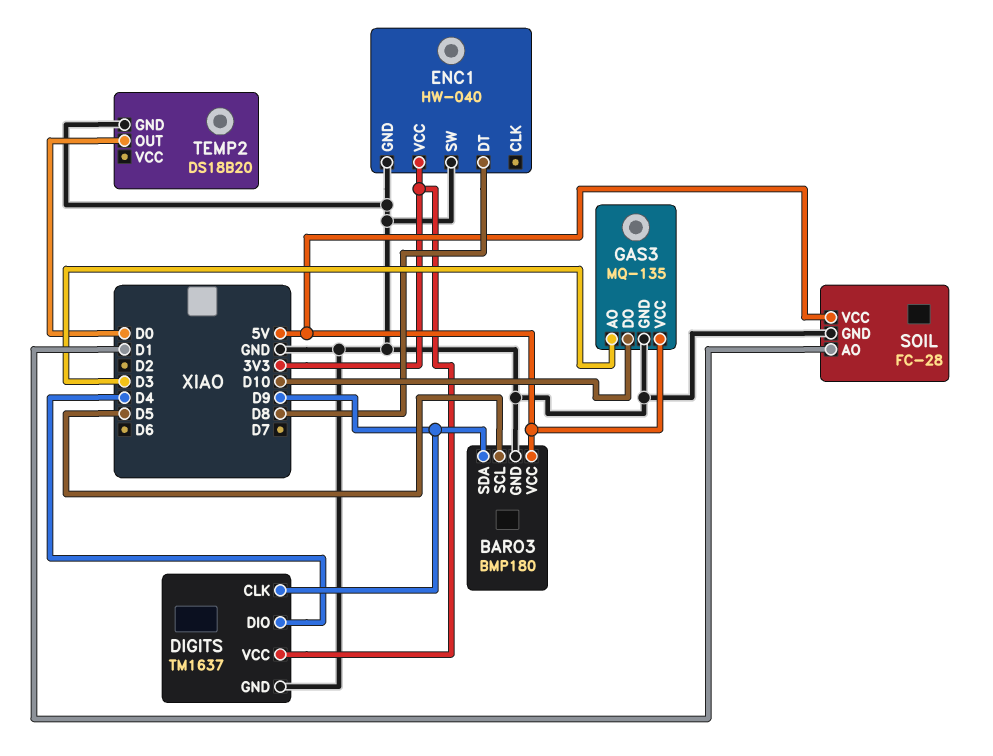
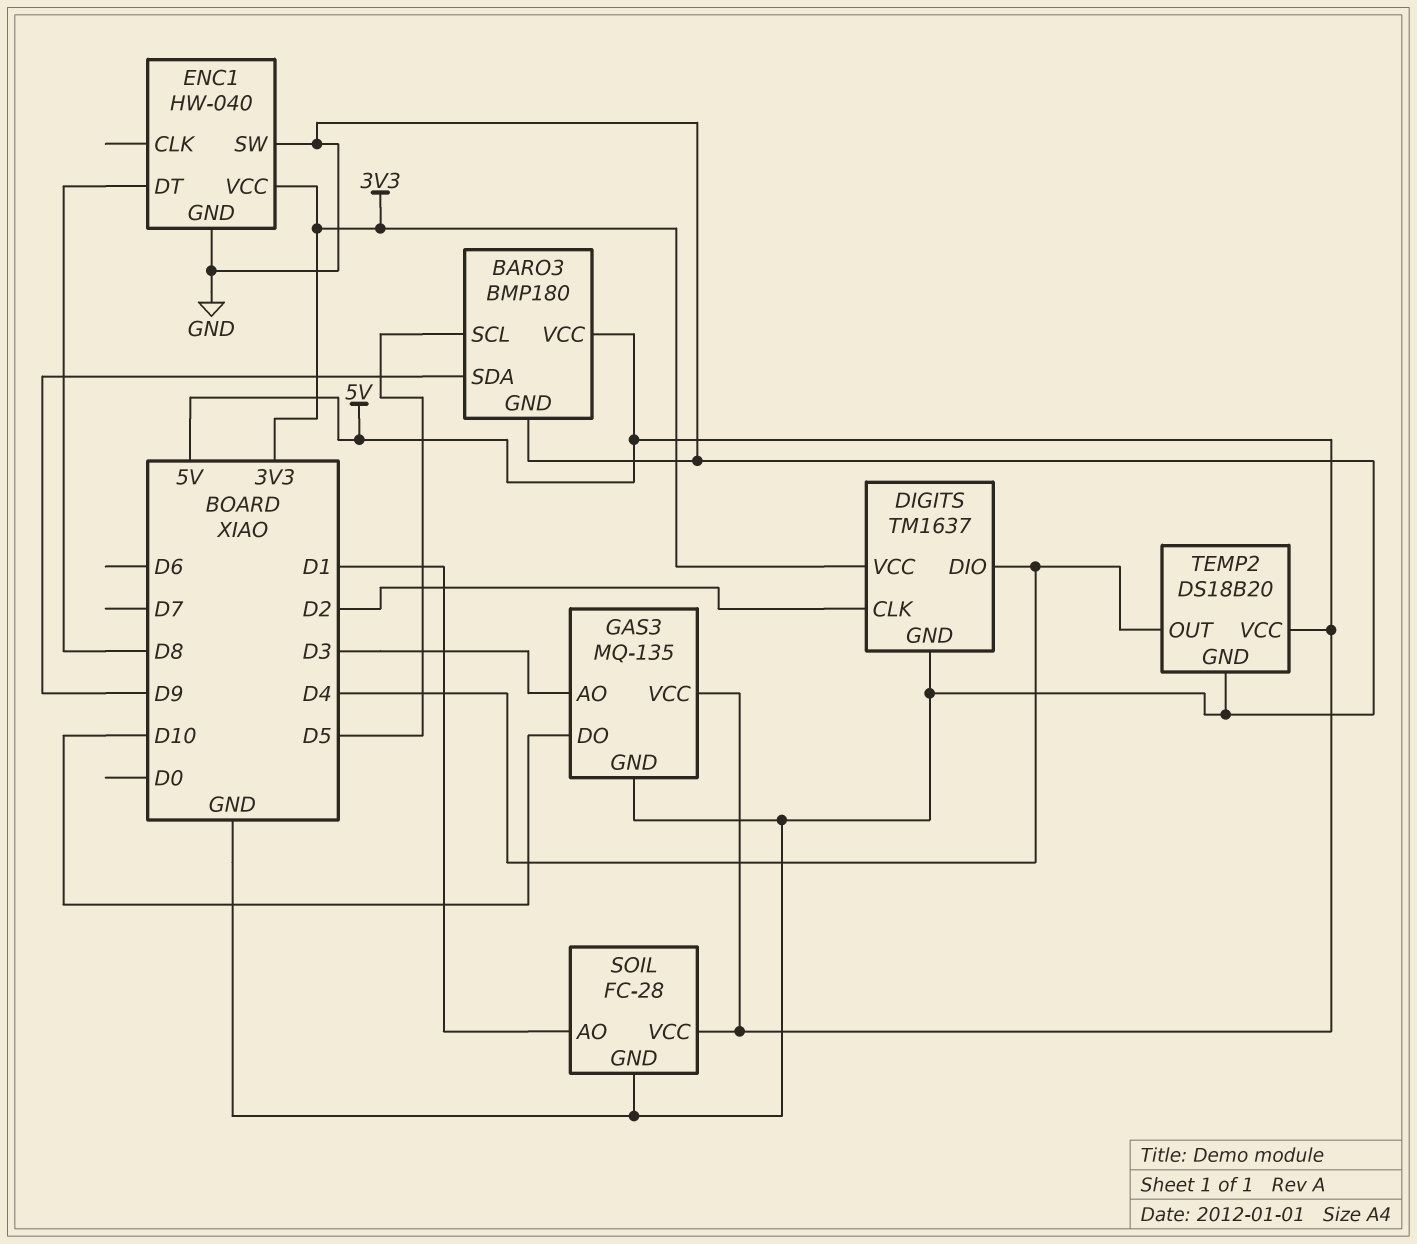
DIGITS pin CLK: D9 -> D2
TEMP2 pin OUT: D0 -> D4
TEMP2 pin VCC: none -> 5V

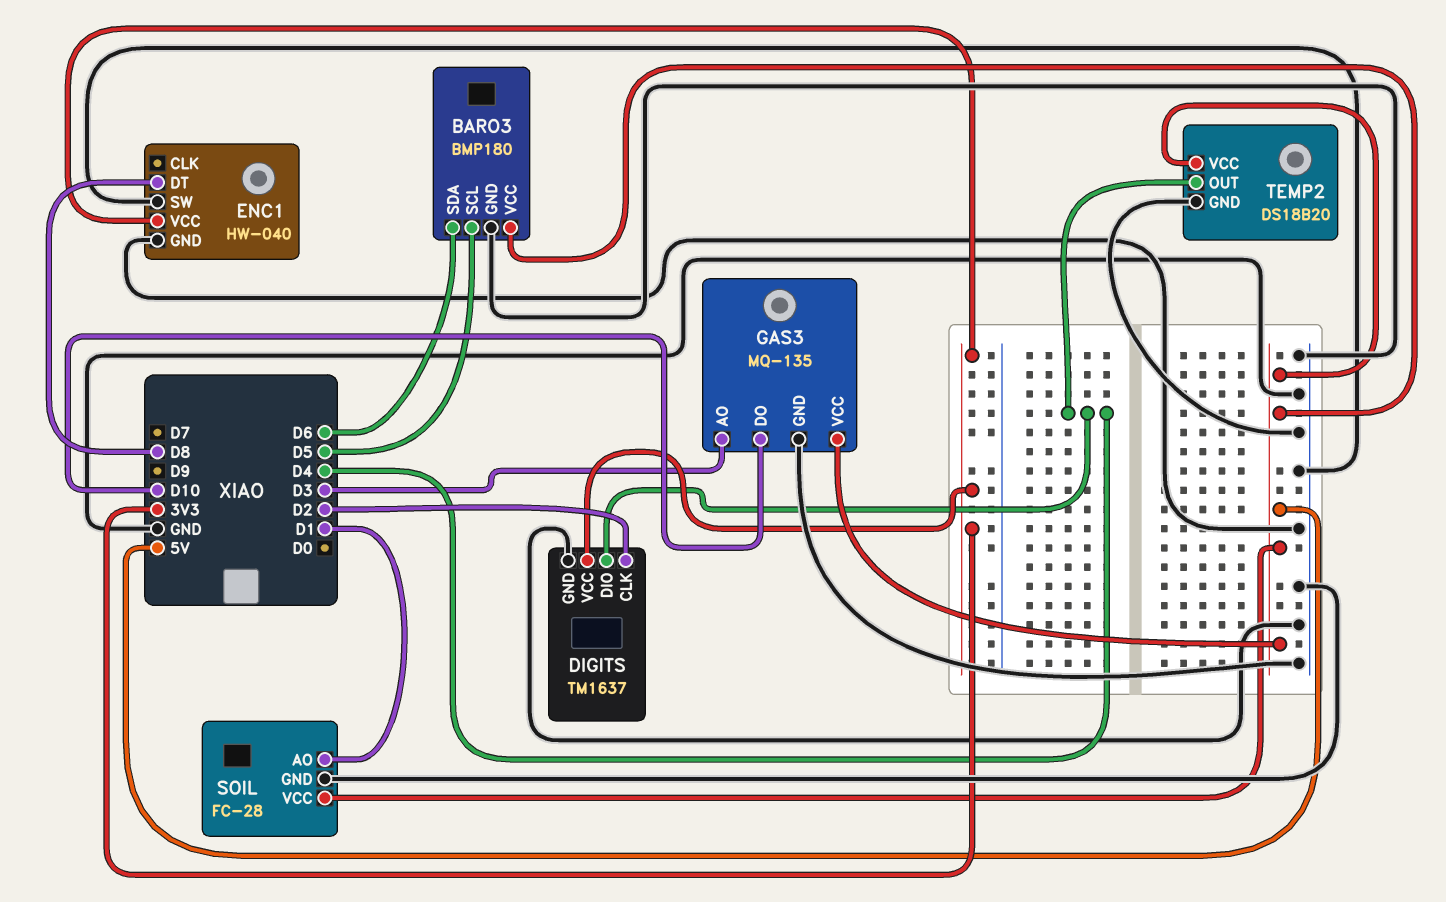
BARO3 pin SDA: D9 -> D6

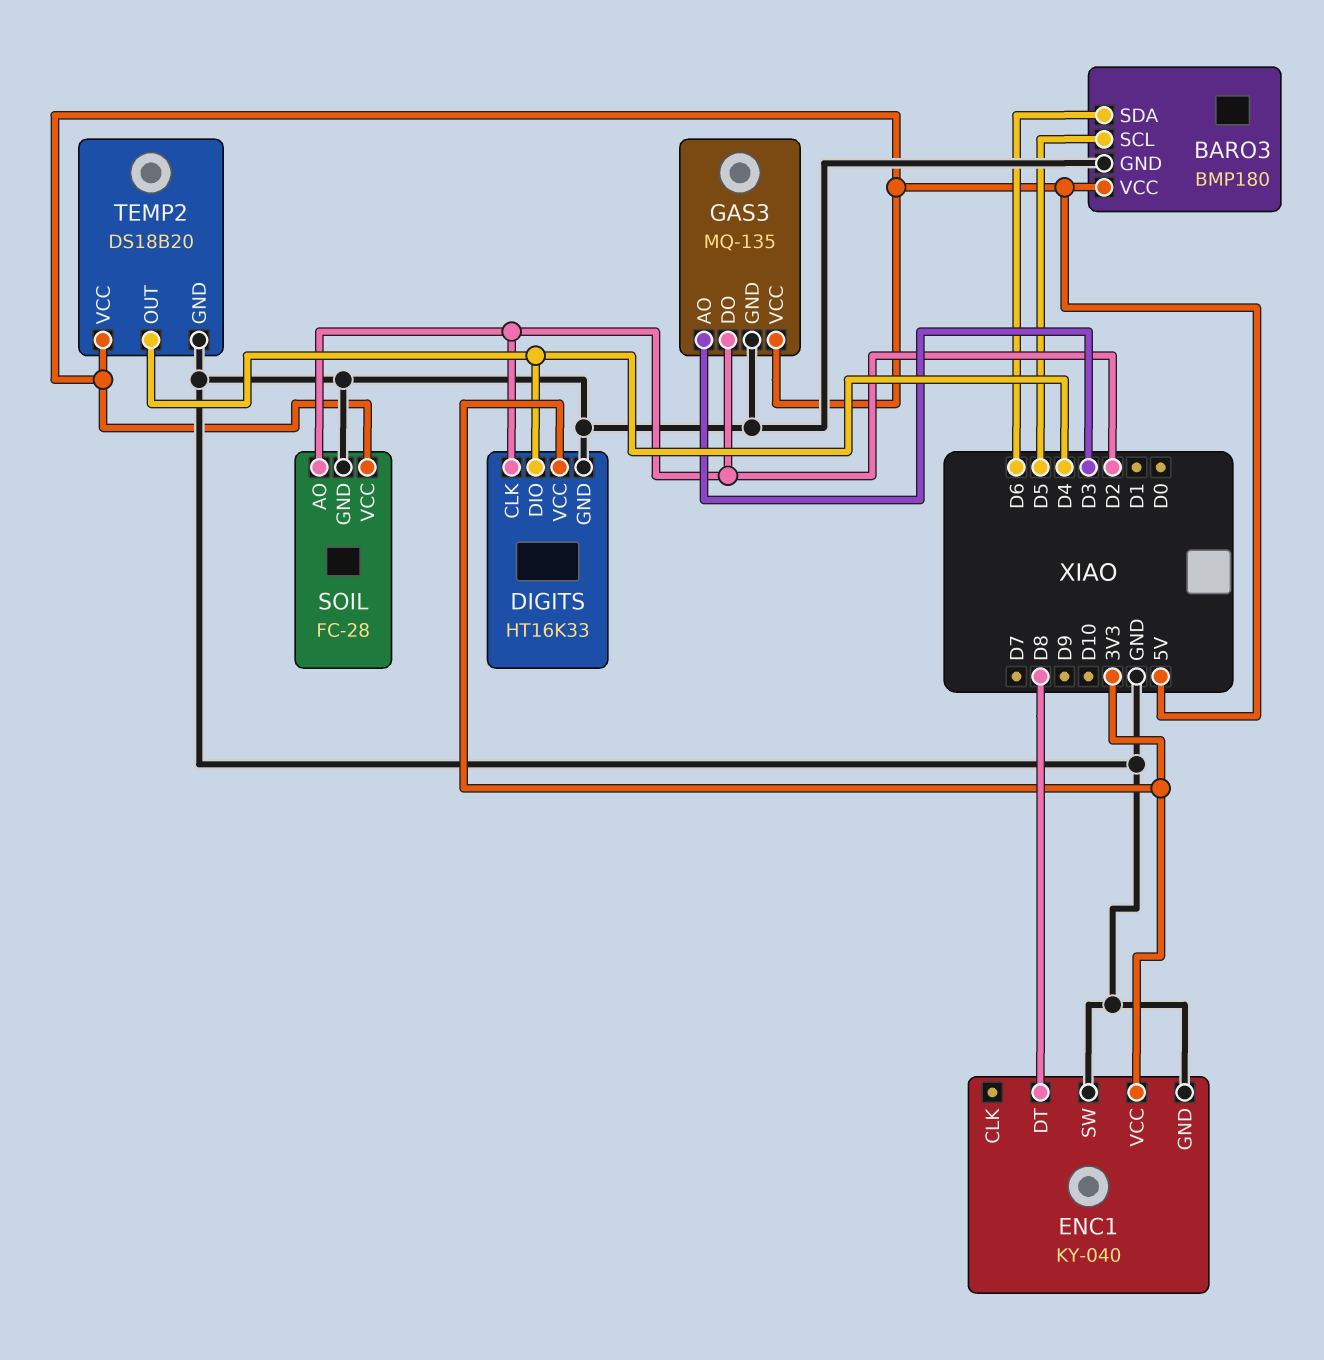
DIGITS: TM1637 -> HT16K33
ENC1: HW-040 -> KY-040
GAS3 pin DO: D10 -> D2
SOIL pin AO: D1 -> D2

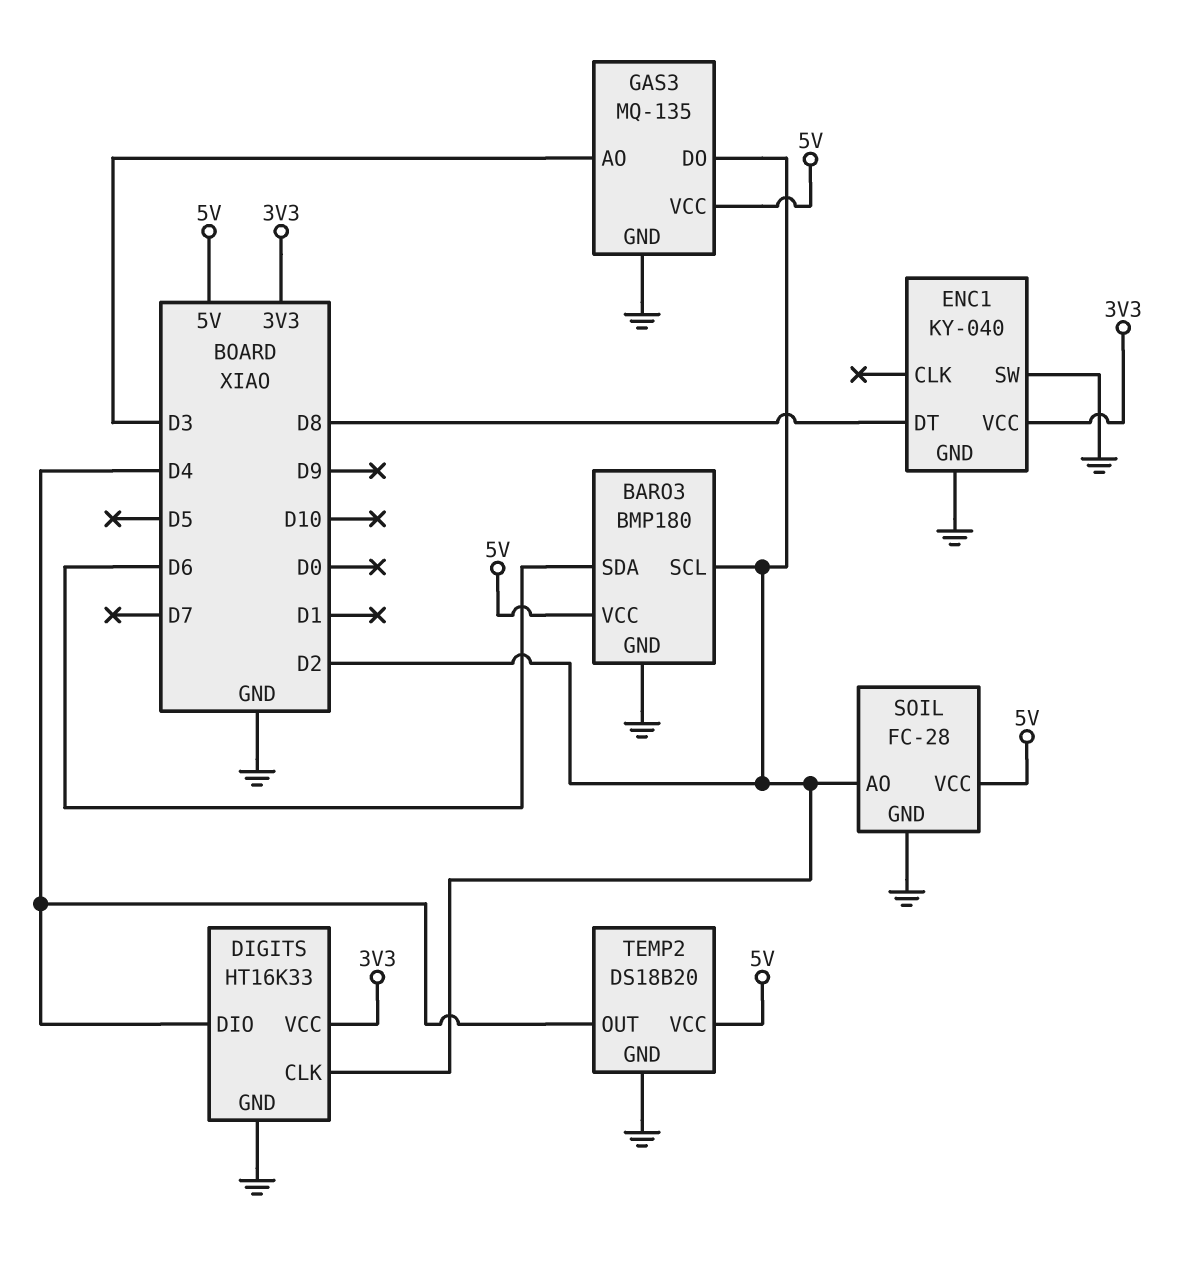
BARO3 pin SCL: D5 -> D2

